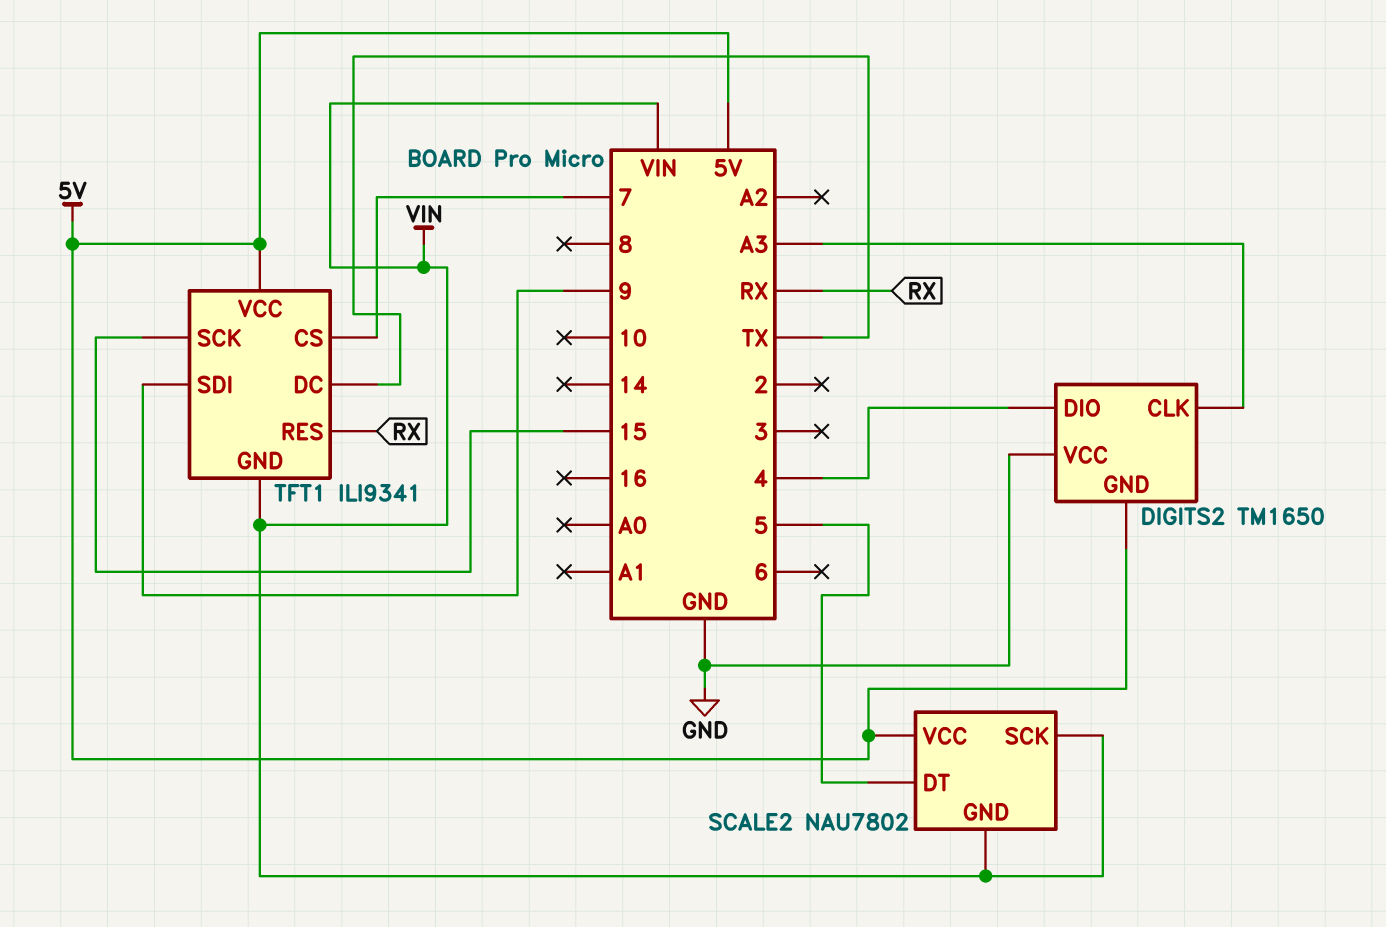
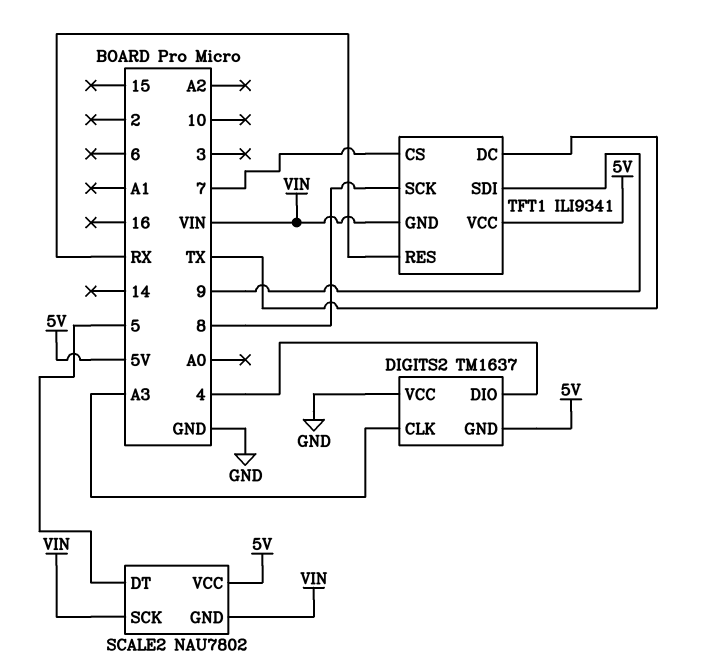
DIGITS2: TM1650 -> TM1637
TFT1 pin SCK: 15 -> 8

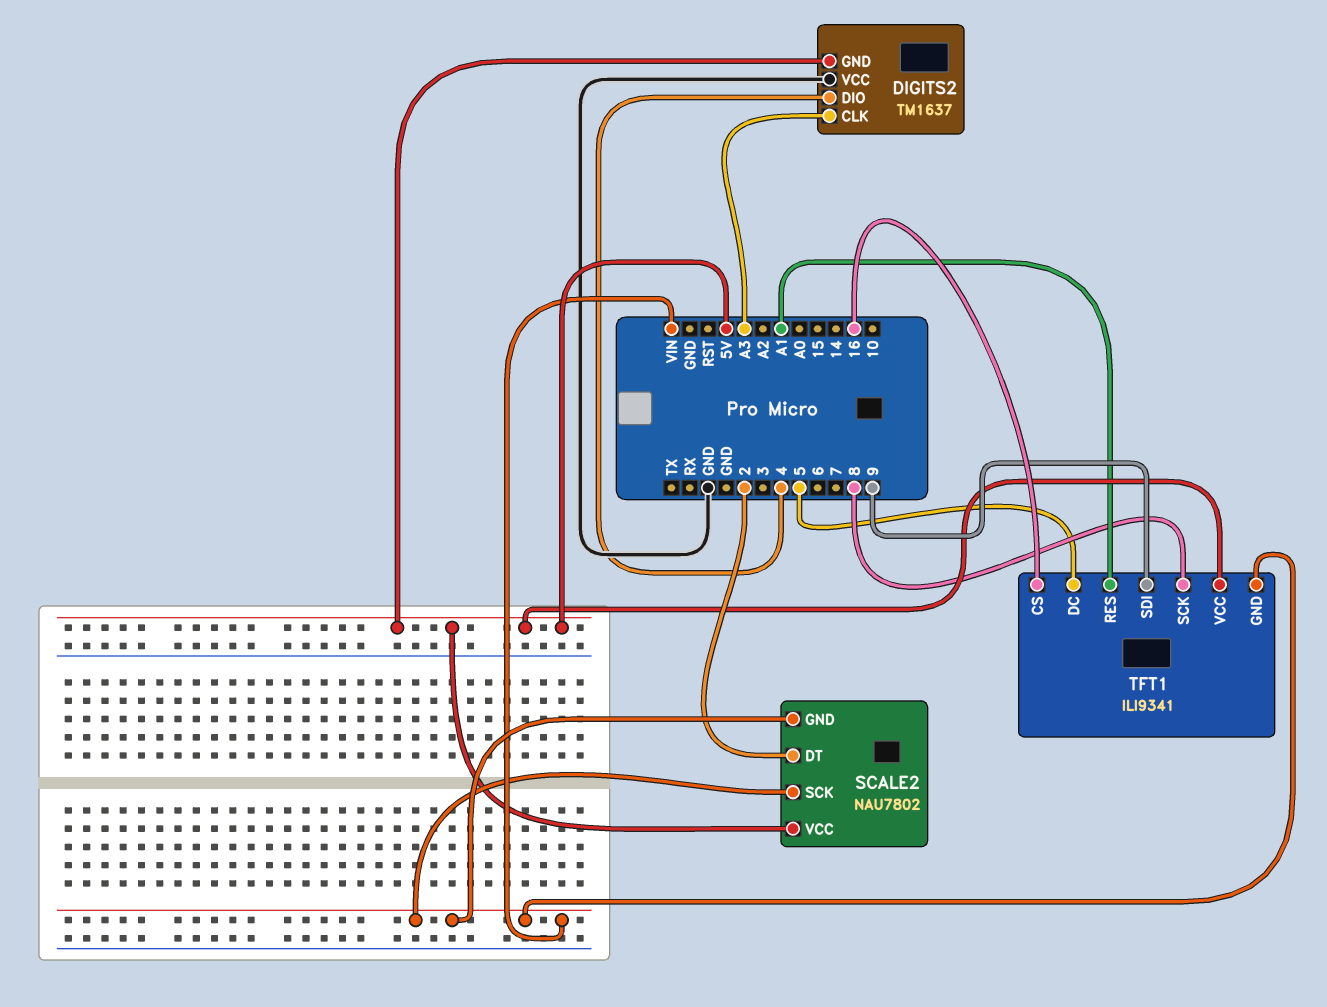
SCALE2 pin DT: 5 -> 2
TFT1 pin CS: 7 -> 16
TFT1 pin DC: TX -> 5
TFT1 pin RES: RX -> A1

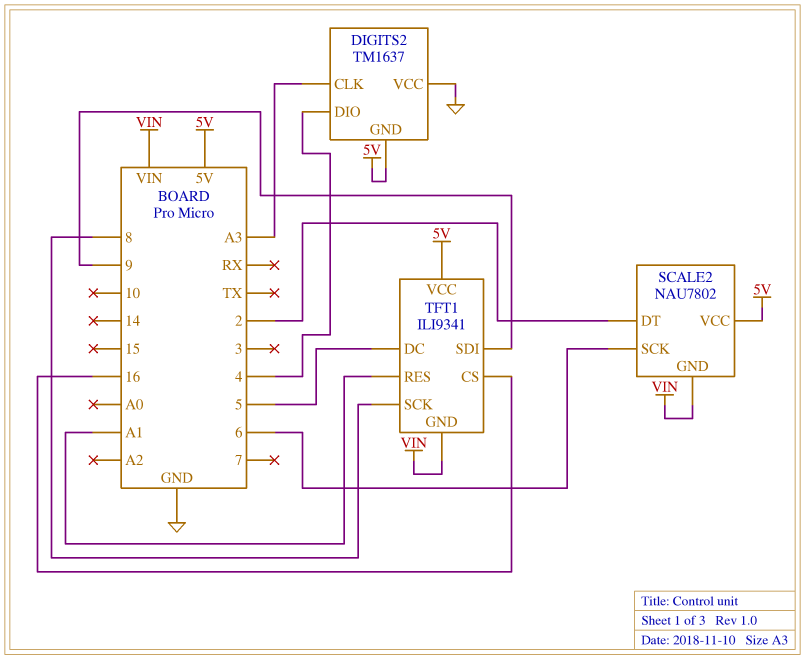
SCALE2 pin SCK: VIN -> 6

